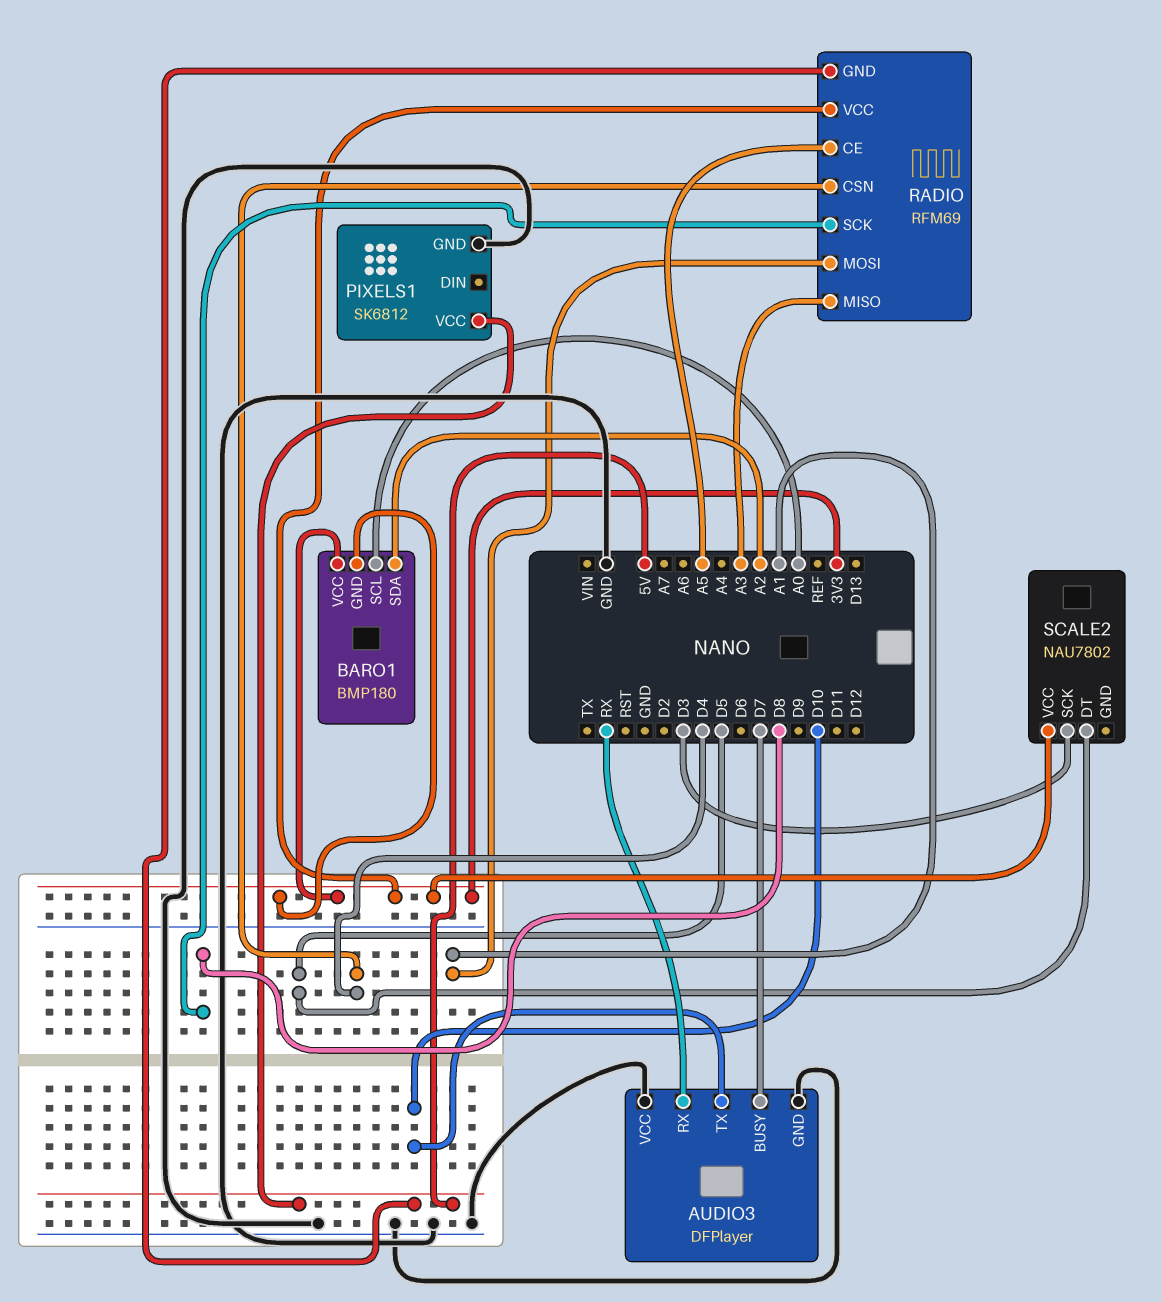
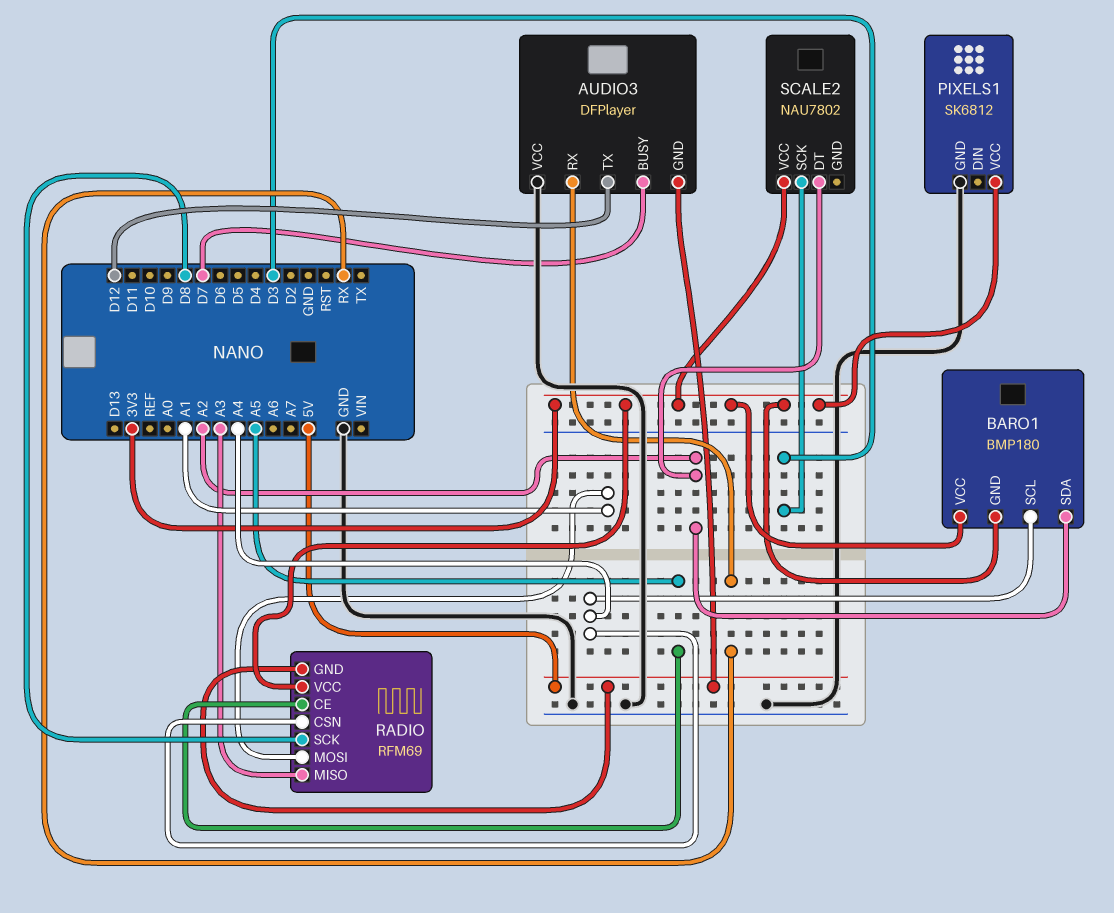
AUDIO3 pin GND: GND -> 5V
AUDIO3 pin TX: D10 -> D12
BARO1 pin SCL: A0 -> A4
PIXELS1 pin VCC: 5V -> 3V3
RADIO pin CSN: D4 -> A4
SCALE2 pin DT: D5 -> A2

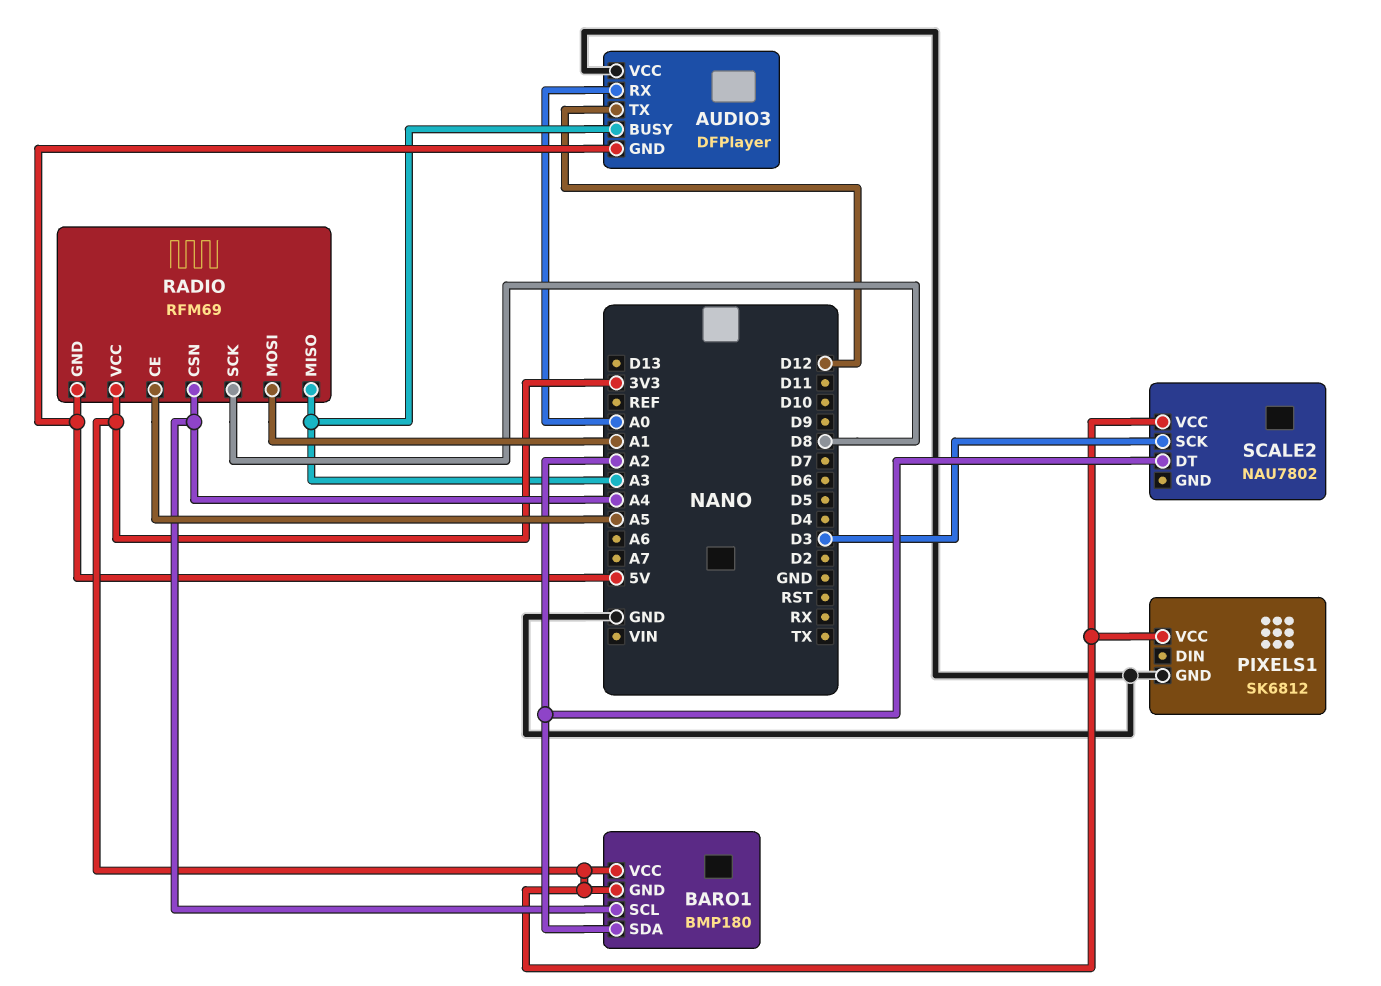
AUDIO3 pin BUSY: D7 -> A3
AUDIO3 pin RX: RX -> A0

